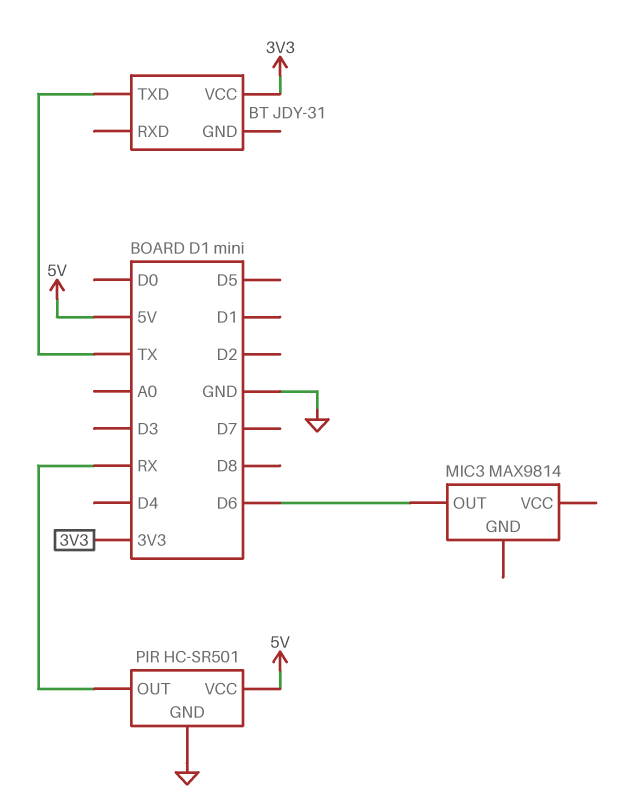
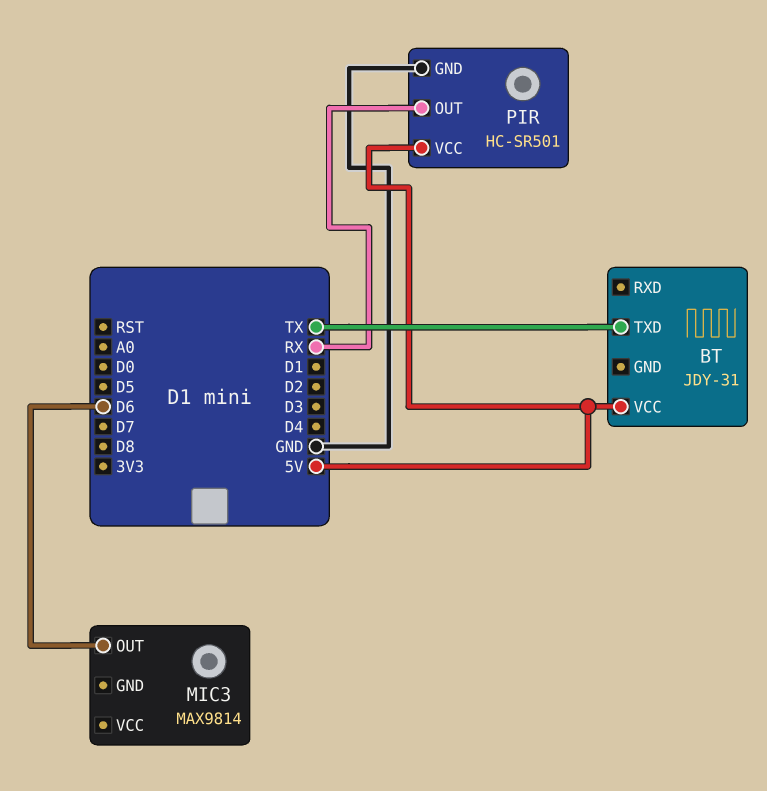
BT pin VCC: 3V3 -> 5V

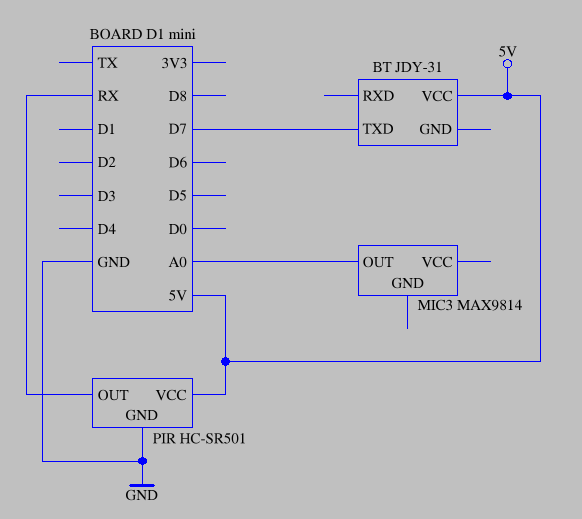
BT pin TXD: TX -> D7
MIC3 pin OUT: D6 -> A0

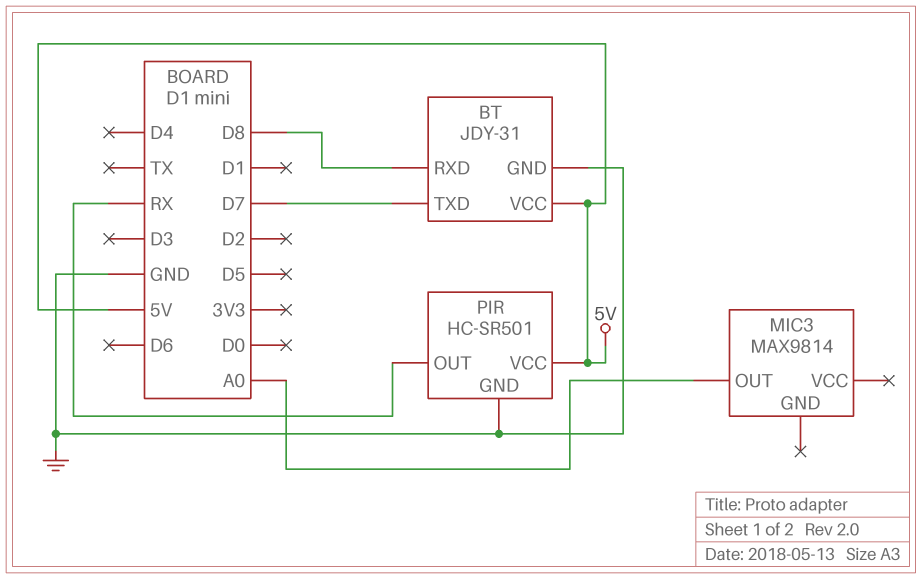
BT pin GND: none -> GND
BT pin RXD: none -> D8

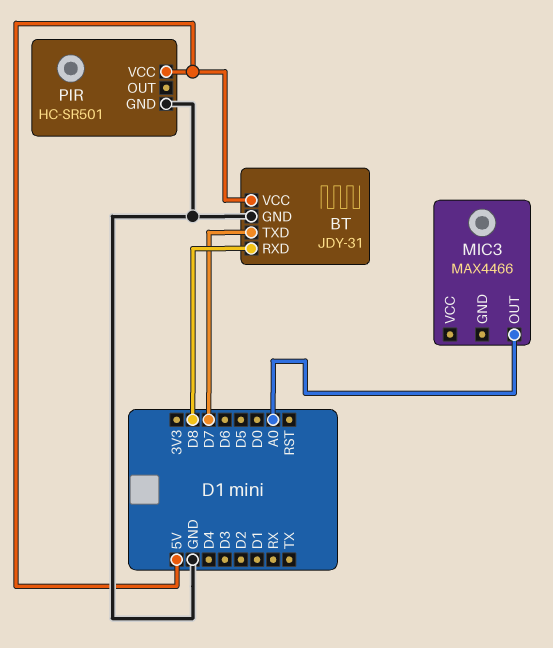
MIC3: MAX9814 -> MAX4466
PIR pin OUT: RX -> none

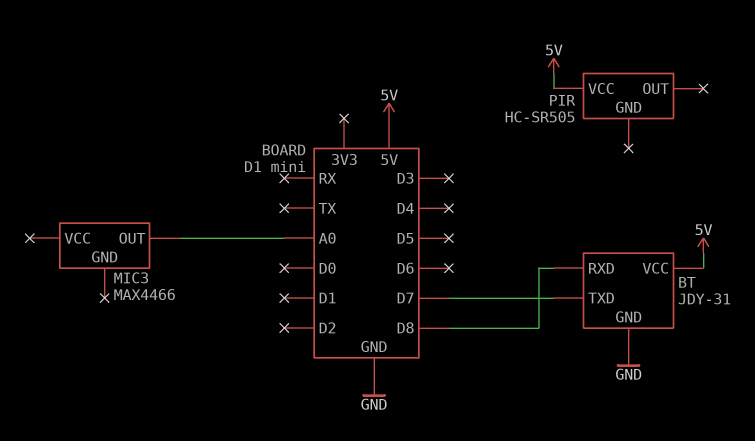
PIR: HC-SR501 -> HC-SR505
PIR pin GND: GND -> none

